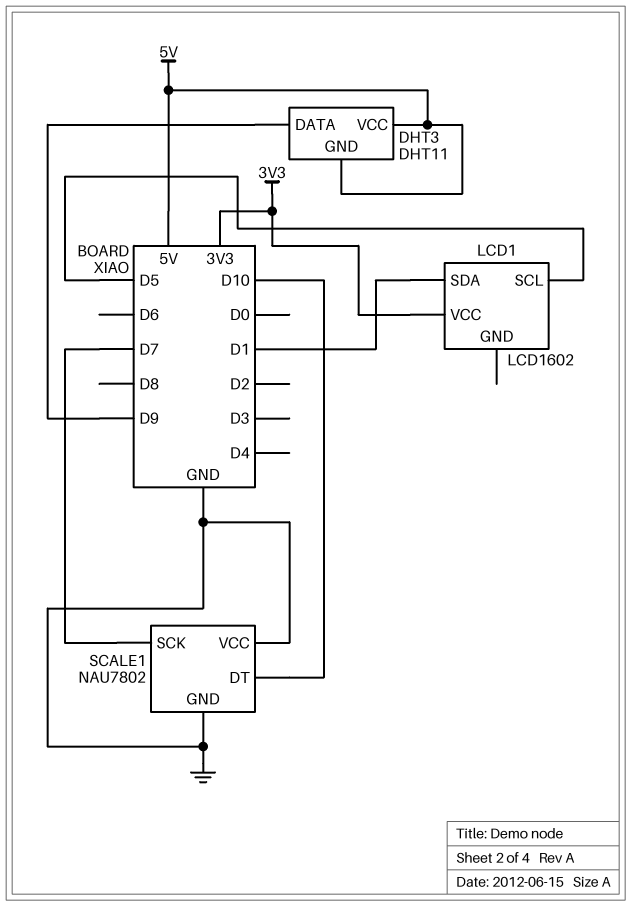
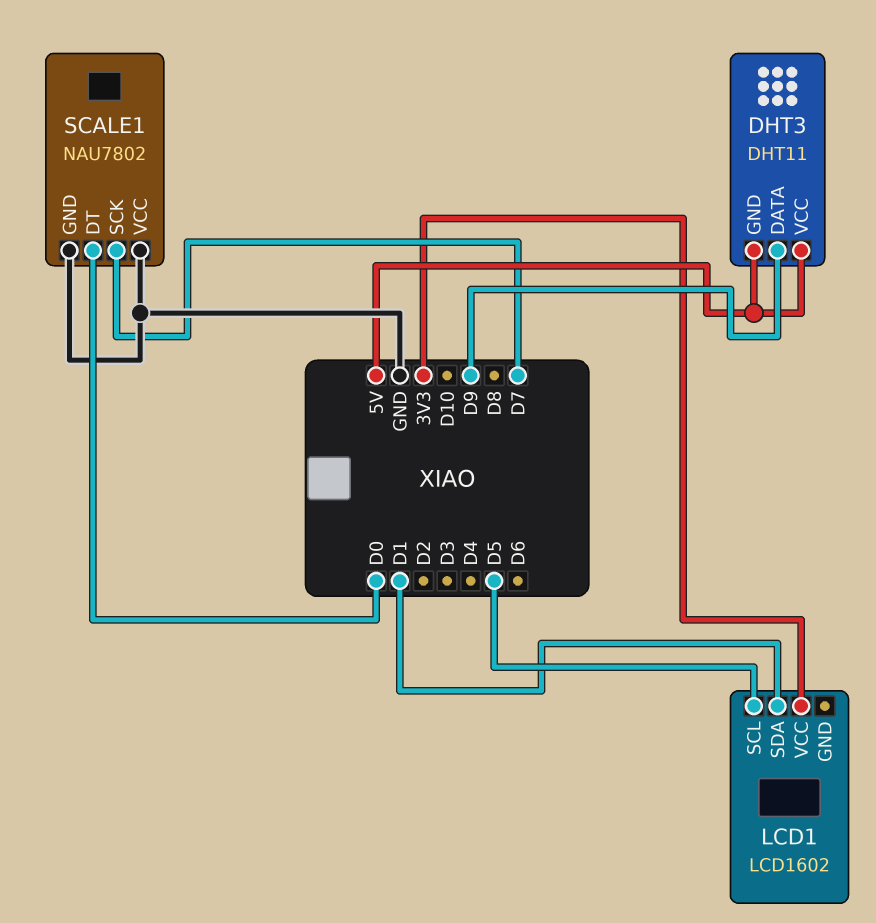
SCALE1 pin DT: D10 -> D0

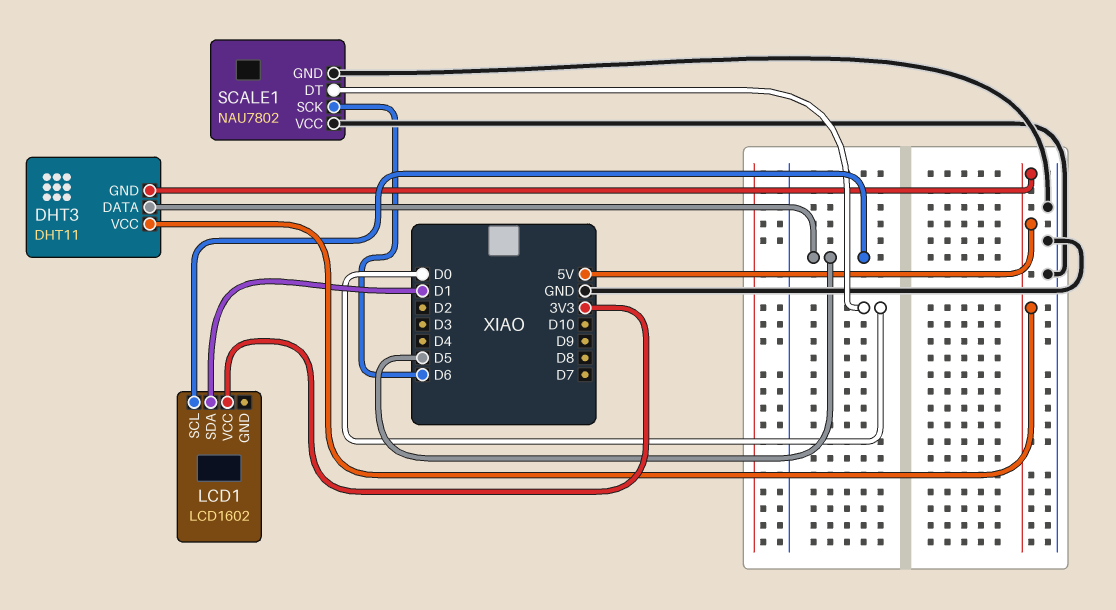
DHT3 pin DATA: D9 -> D5
SCALE1 pin SCK: D7 -> D6

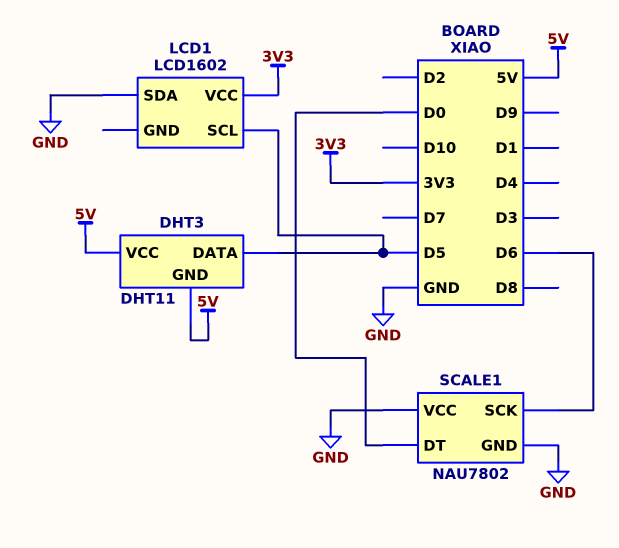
LCD1 pin SDA: D1 -> GND

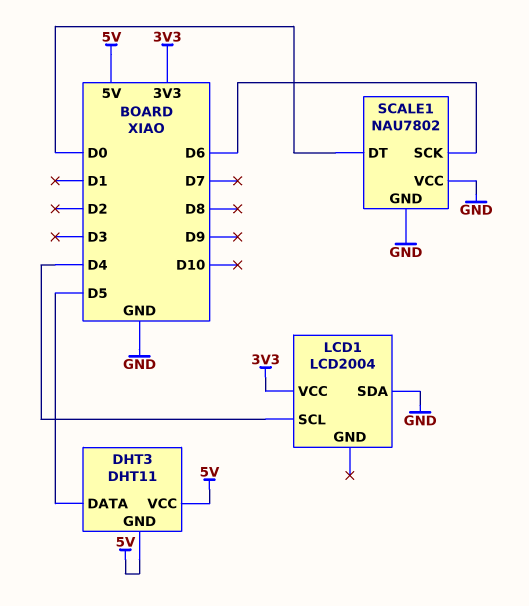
LCD1: LCD1602 -> LCD2004
LCD1 pin SCL: D5 -> D4

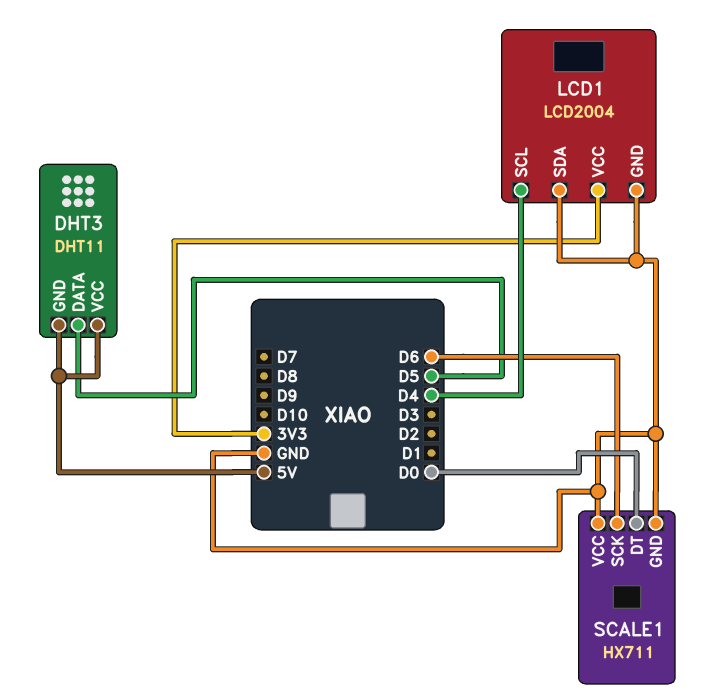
LCD1 pin GND: none -> GND
SCALE1: NAU7802 -> HX711

